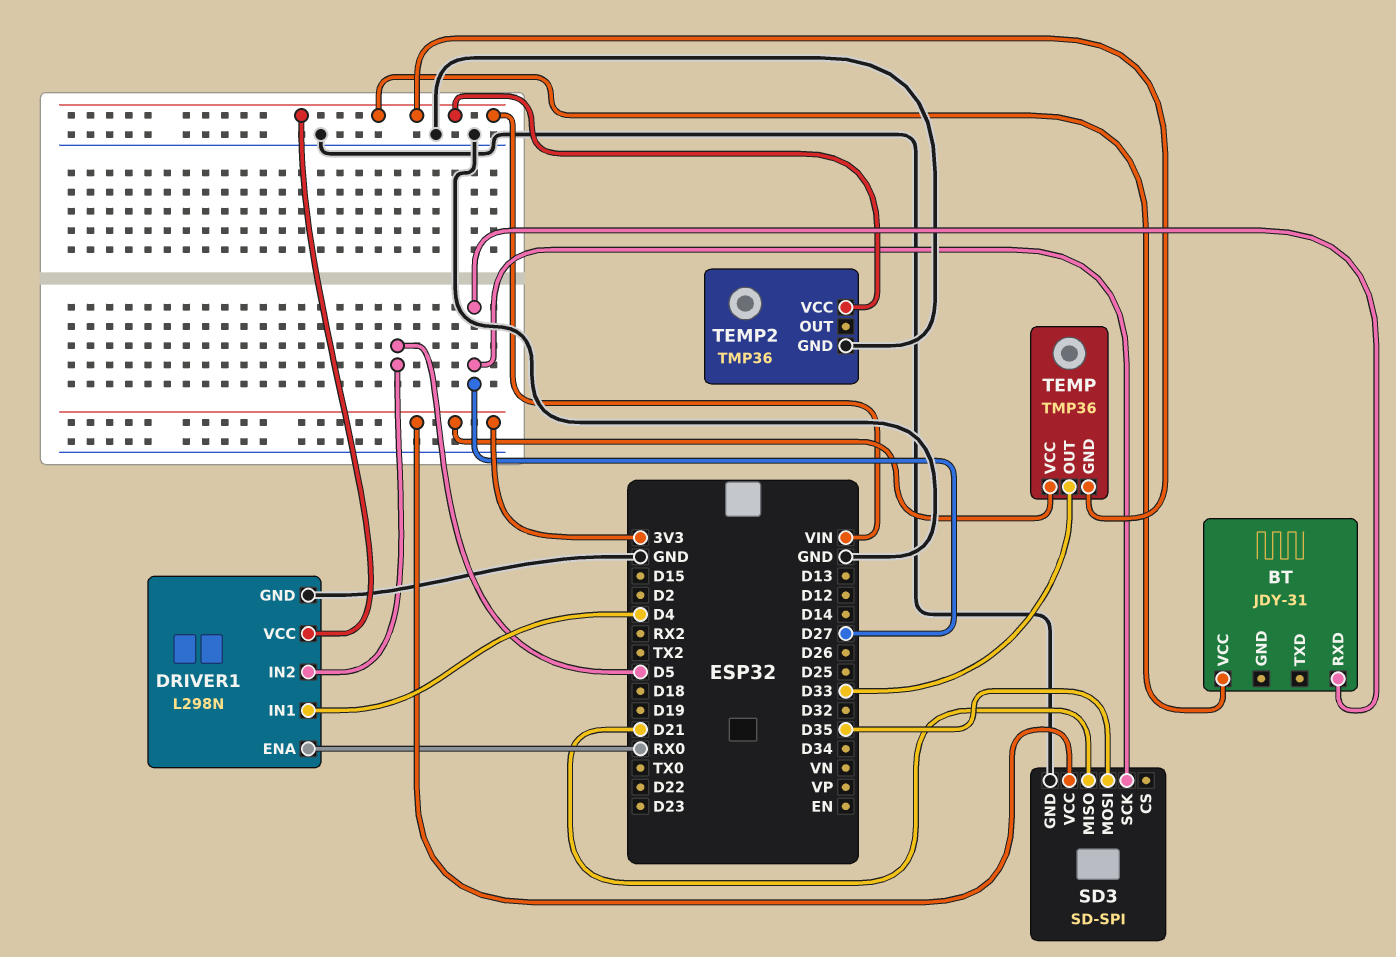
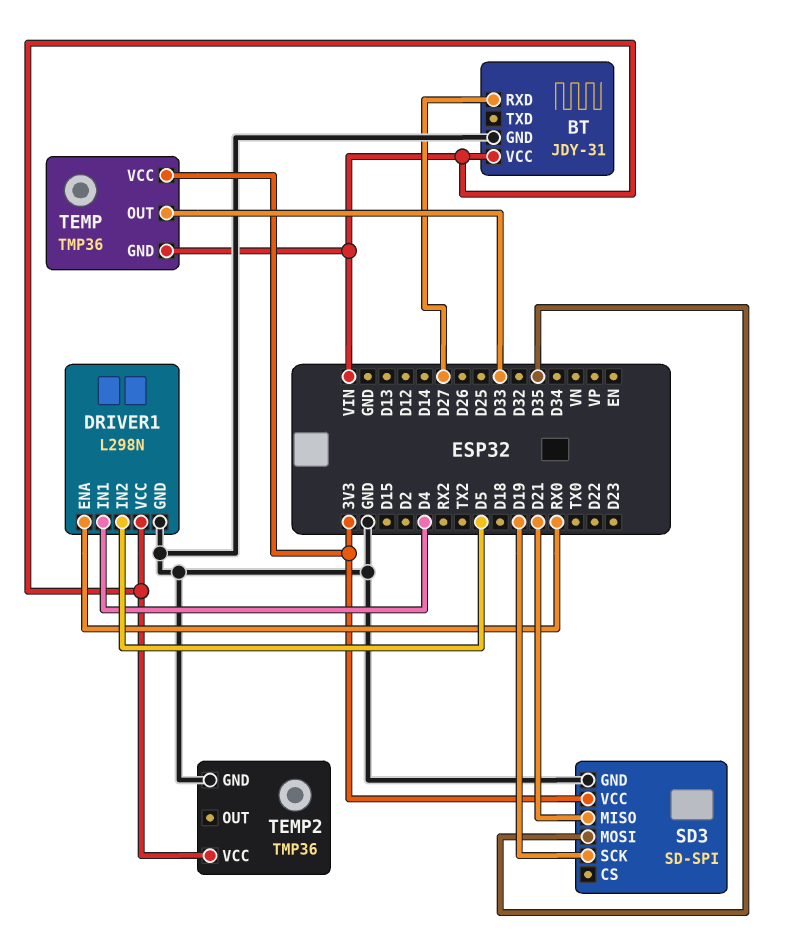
BT pin GND: none -> GND
SD3 pin SCK: D27 -> D19

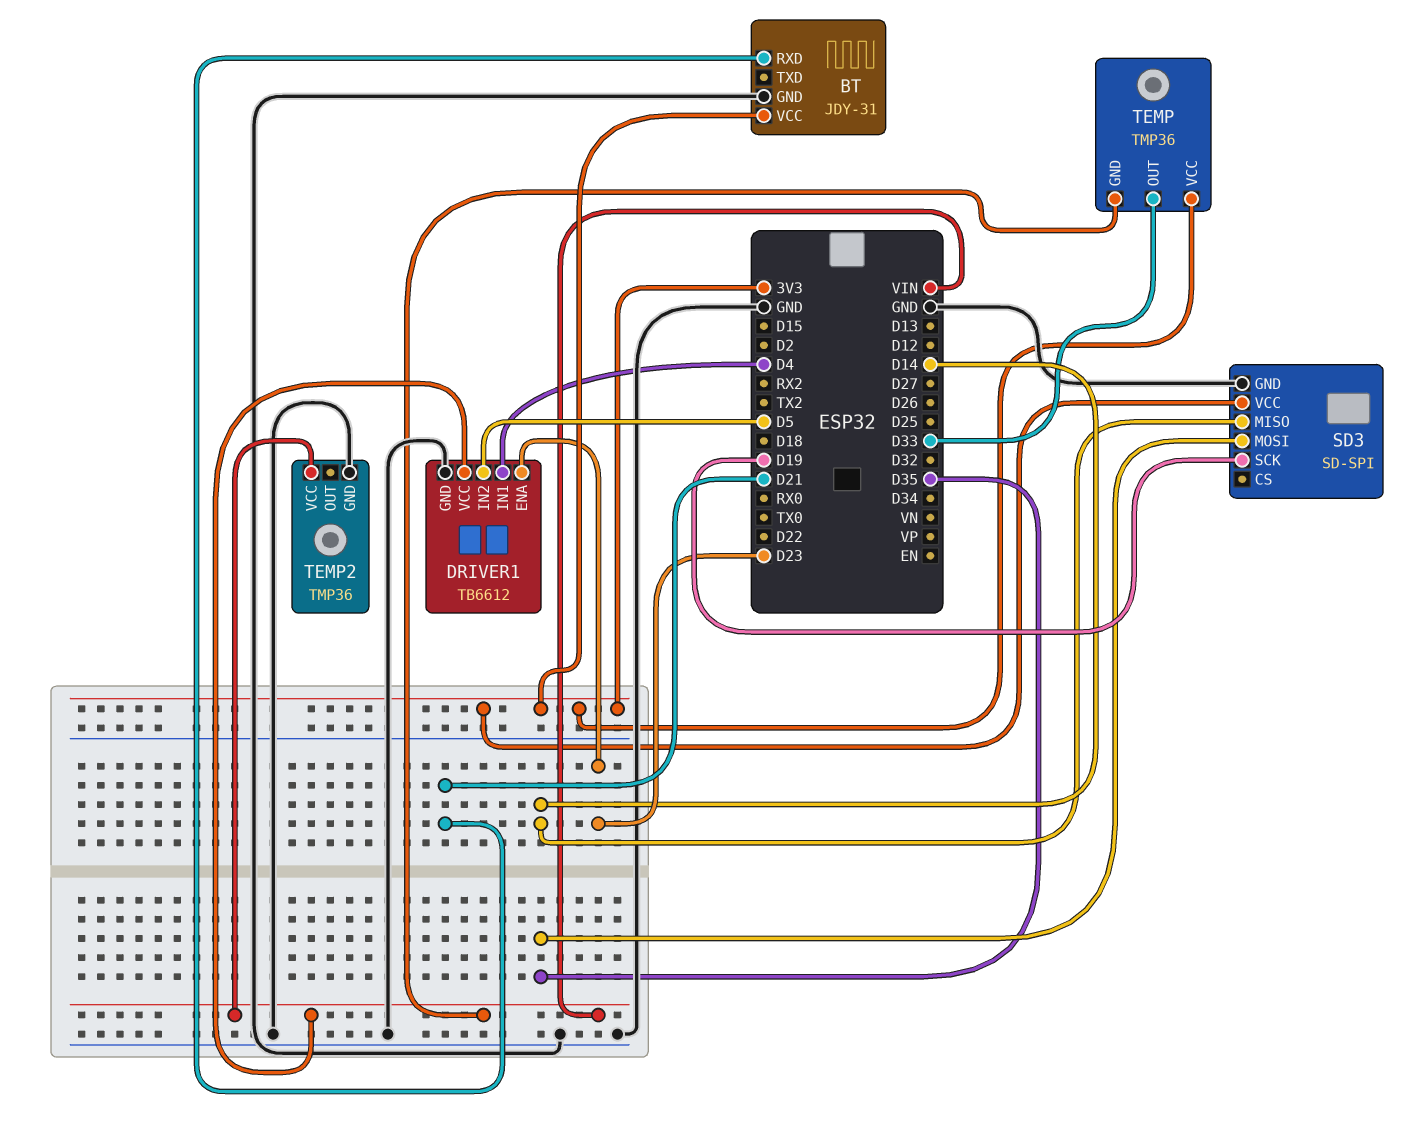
BT pin RXD: D27 -> D21
BT pin VCC: VIN -> 3V3
DRIVER1: L298N -> TB6612
DRIVER1 pin ENA: RX0 -> D23
SD3 pin MISO: D21 -> D14

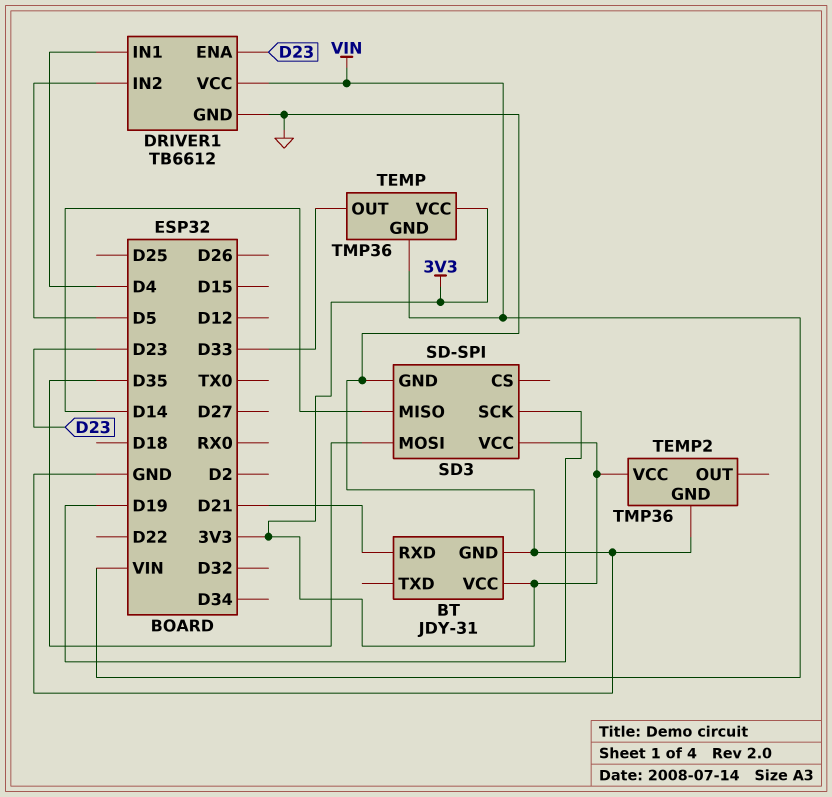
TEMP2 pin VCC: VIN -> 3V3

